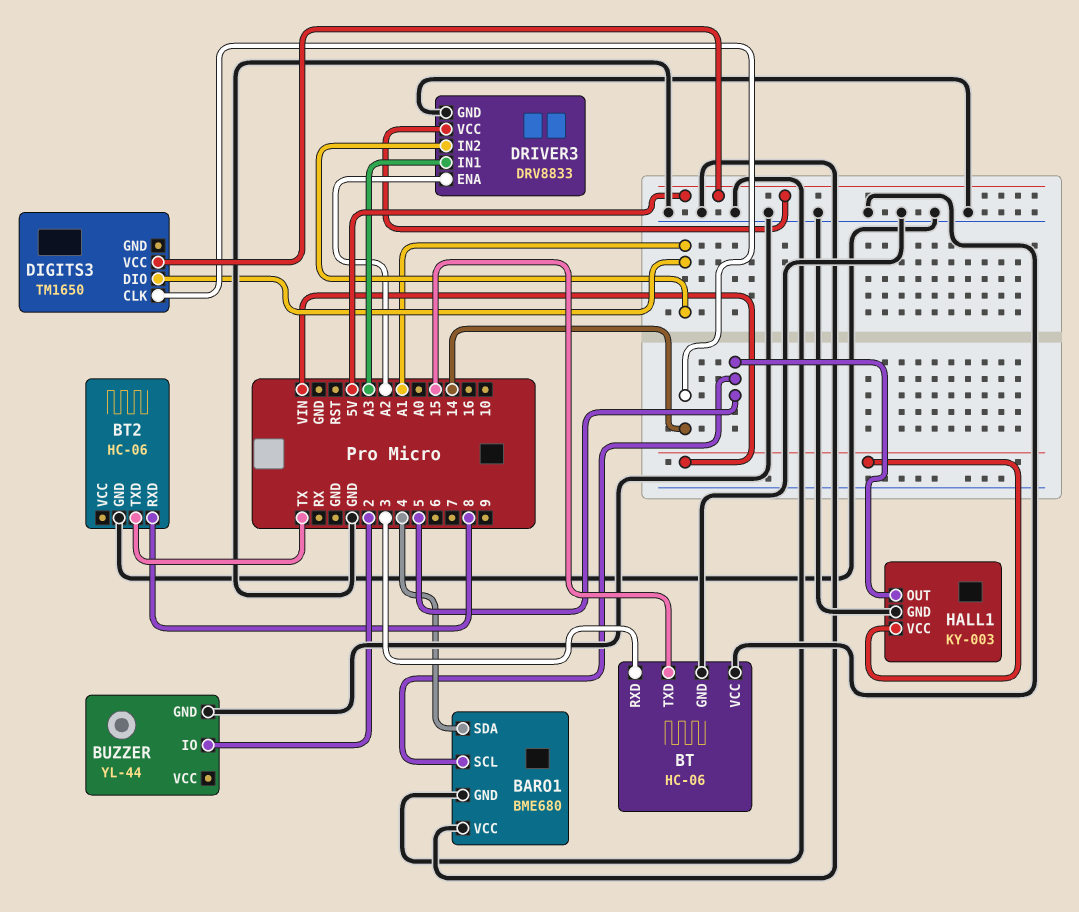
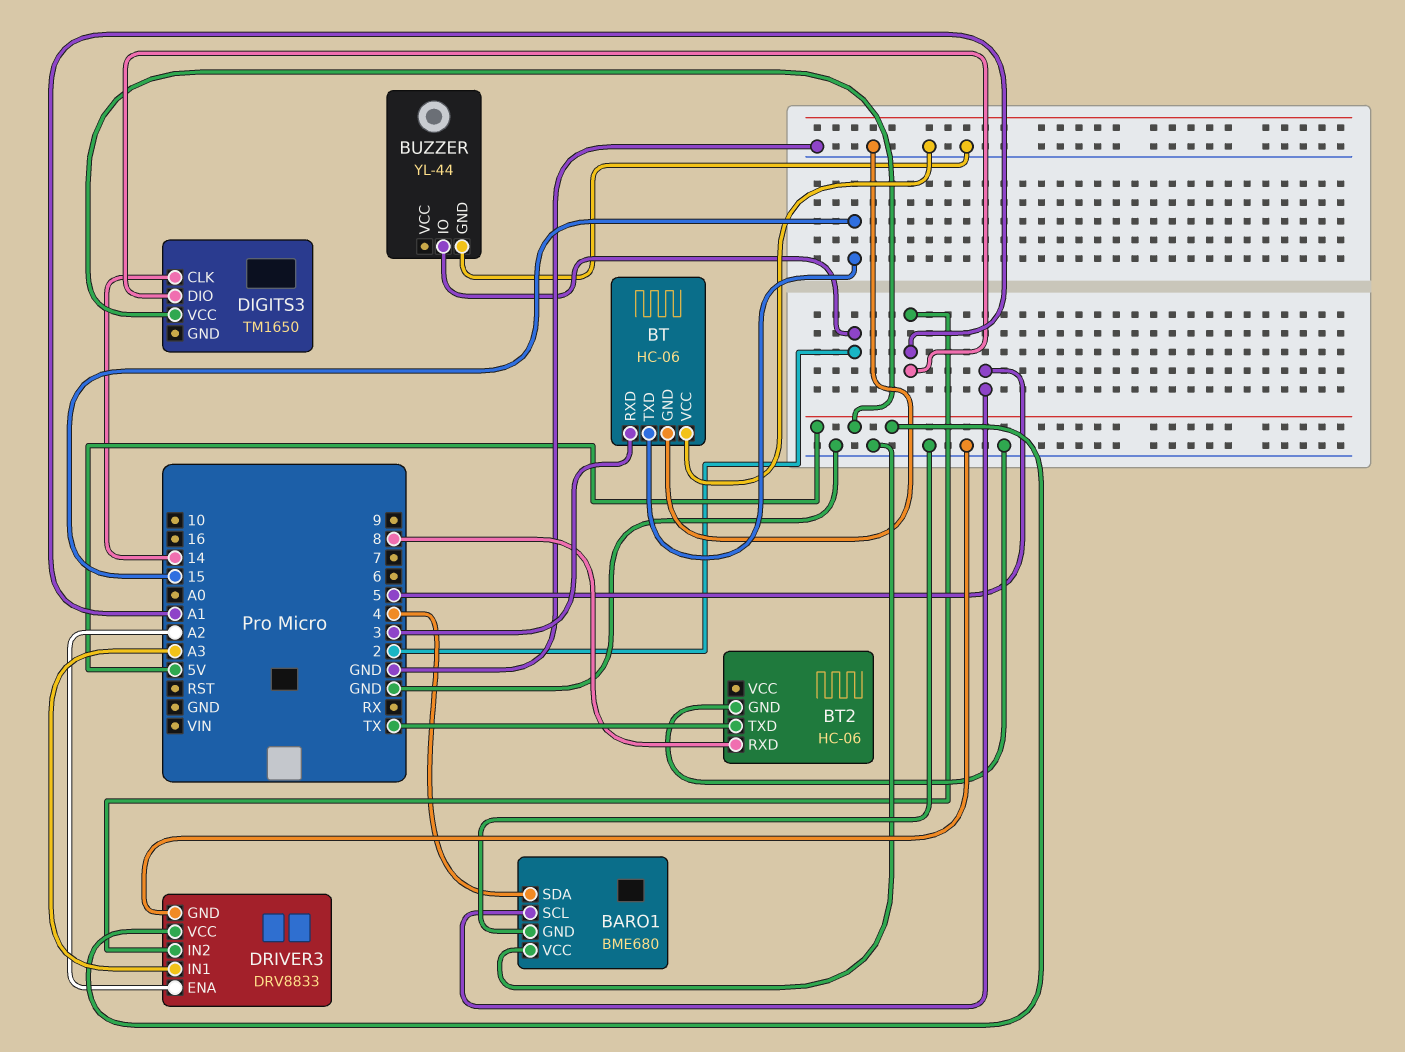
HALL1: KY-003 -> none
HALL1 pin GND: GND -> none
HALL1 pin OUT: 5 -> none
HALL1 pin VCC: VIN -> none

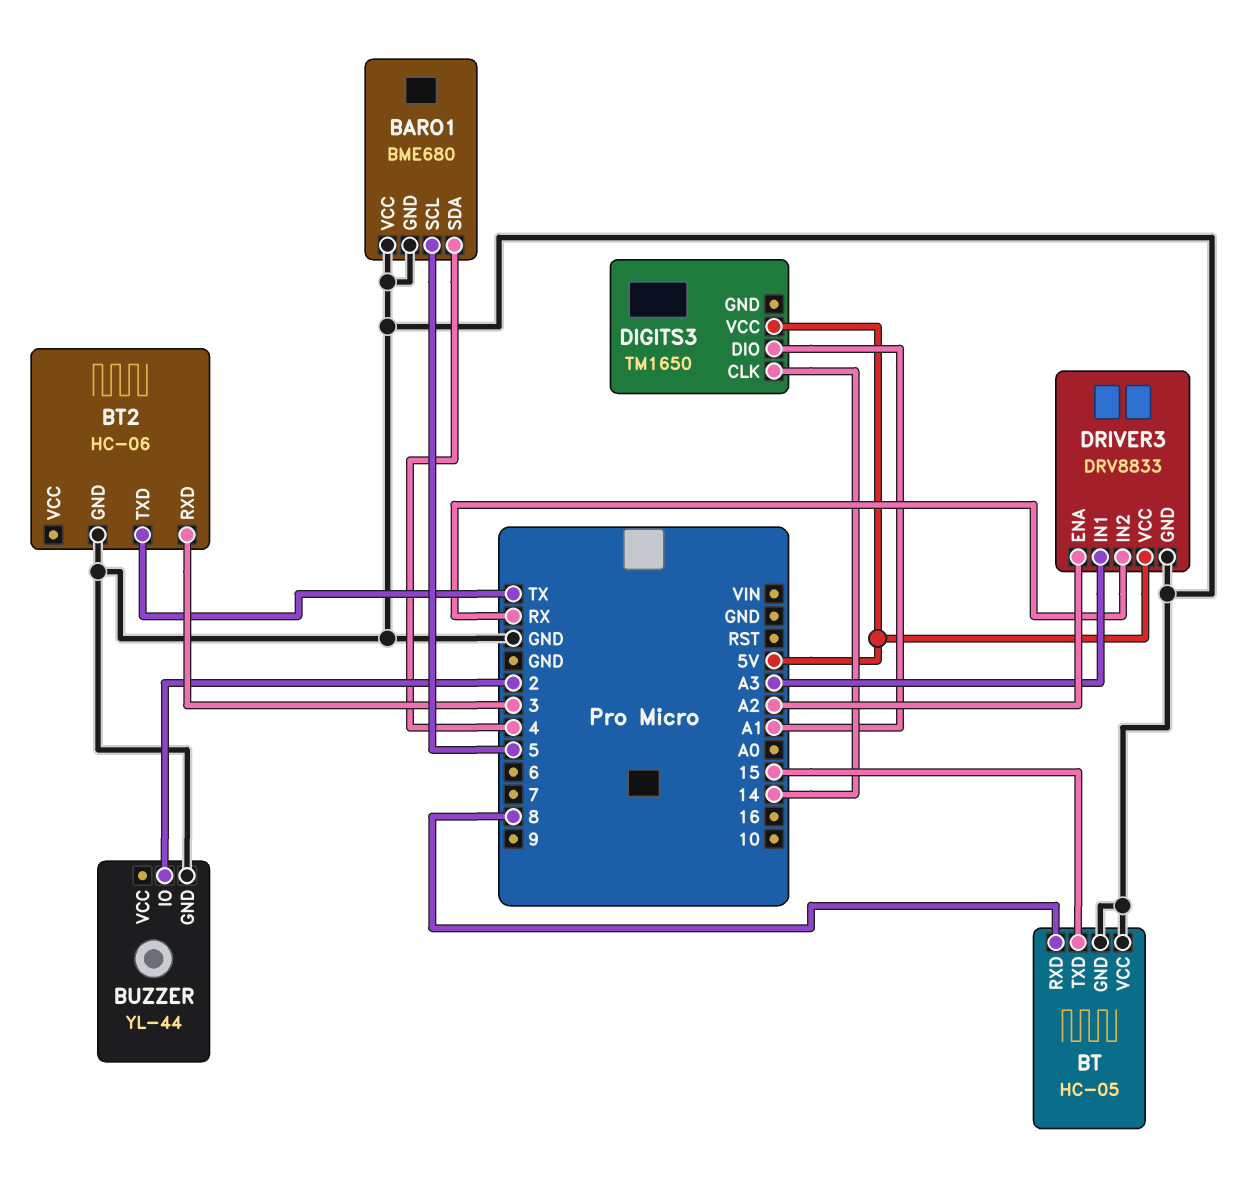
BT: HC-06 -> HC-05
BT pin RXD: 3 -> 8
BT2 pin RXD: 8 -> 3
DRIVER3 pin IN2: A1 -> RX

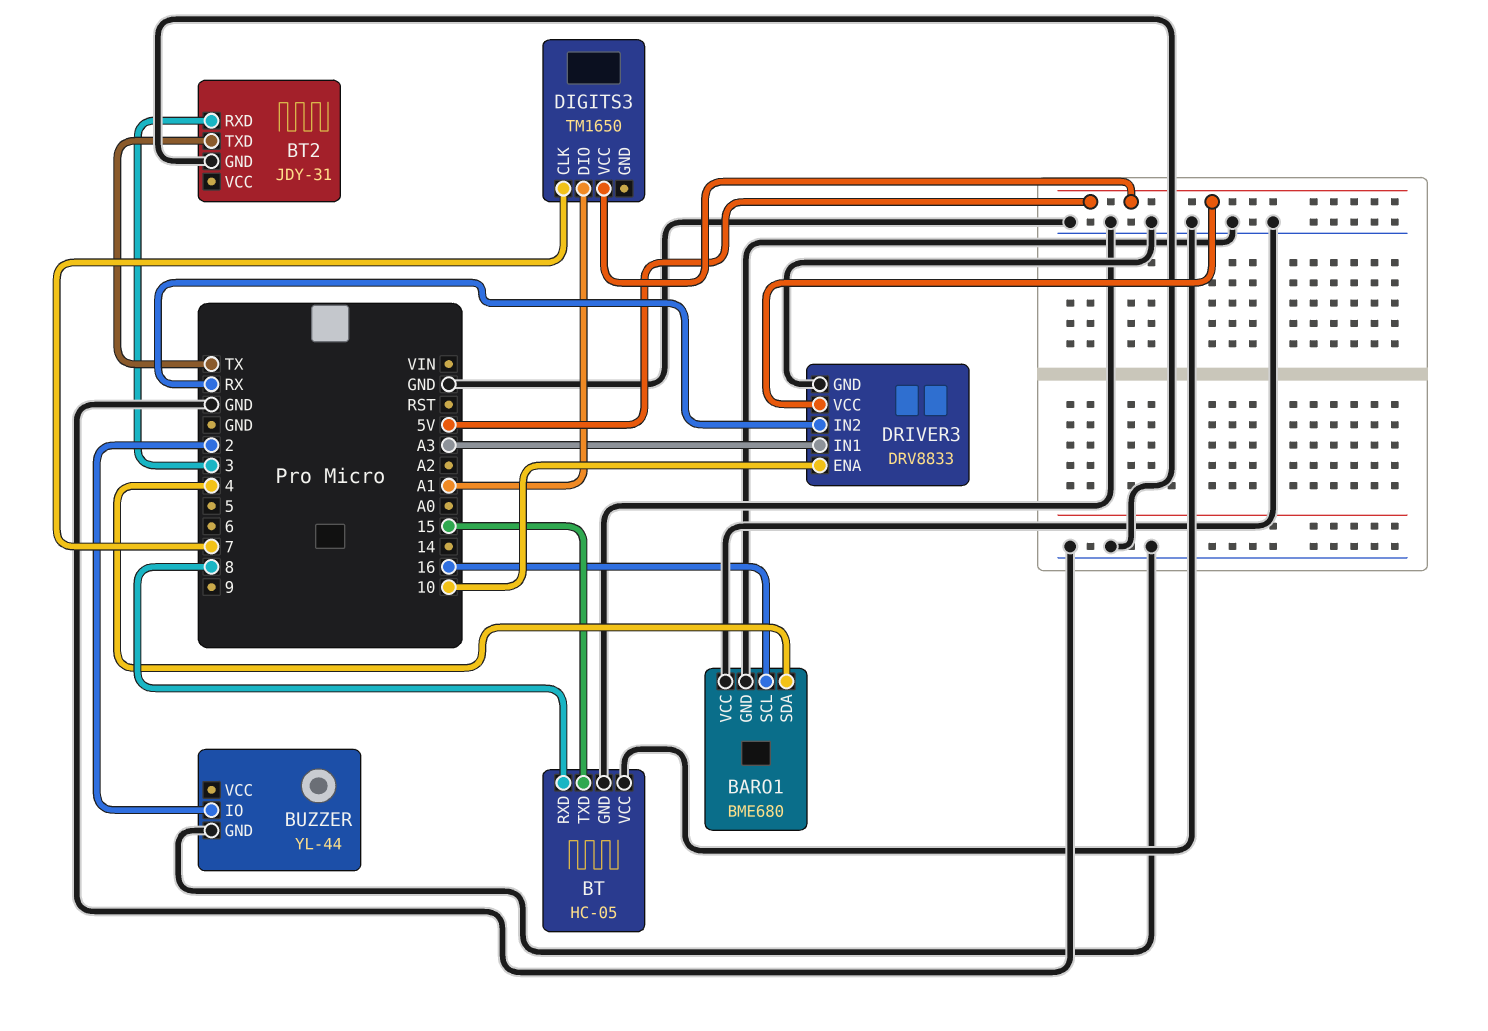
BARO1 pin SCL: 5 -> 16
BT2: HC-06 -> JDY-31
DIGITS3 pin CLK: 14 -> 7
DRIVER3 pin ENA: A2 -> 10

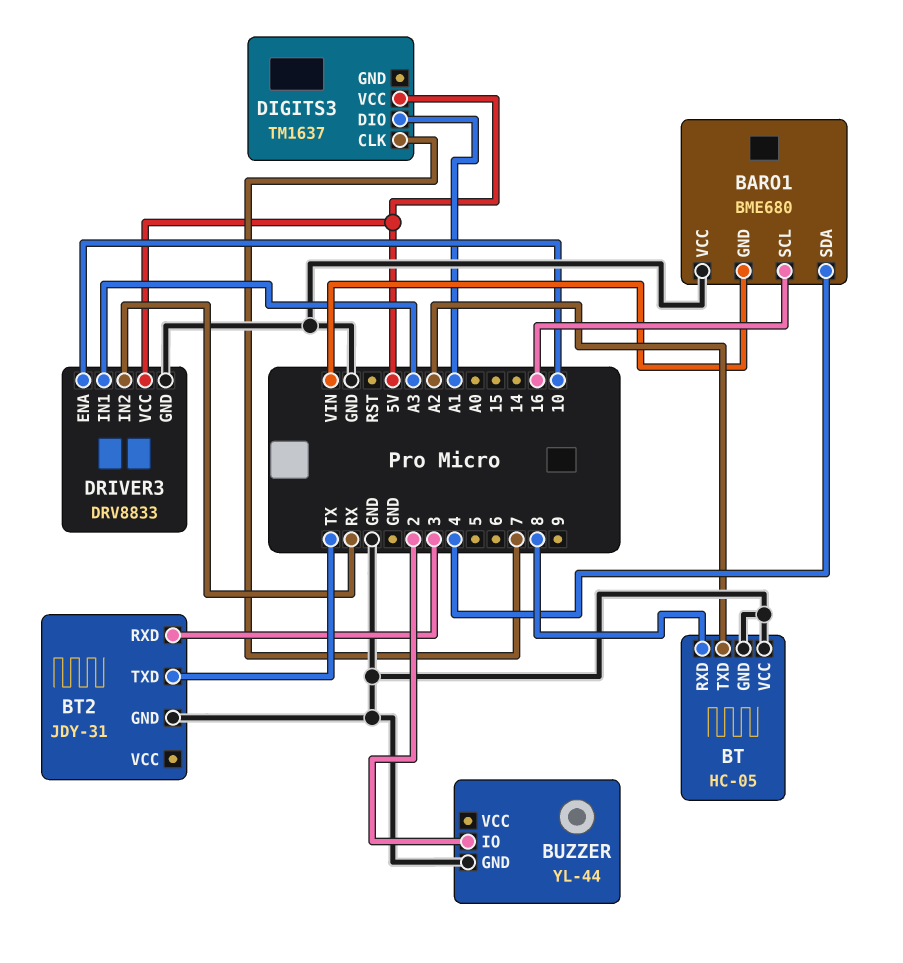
BARO1 pin GND: GND -> VIN
BT pin TXD: 15 -> A2
DIGITS3: TM1650 -> TM1637

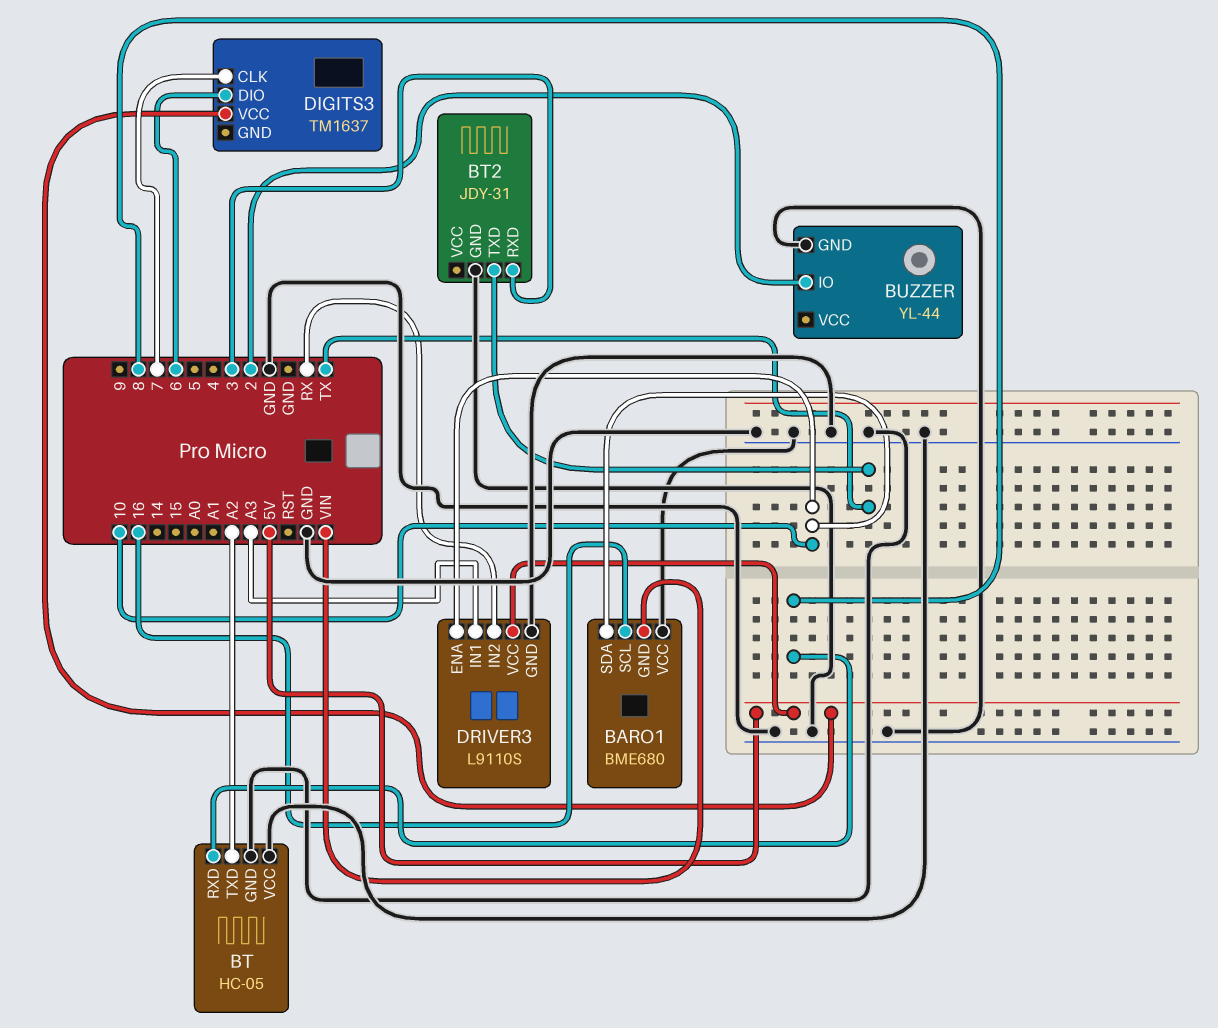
BARO1 pin SDA: 4 -> 10
DIGITS3 pin DIO: A1 -> 6
DRIVER3: DRV8833 -> L9110S

